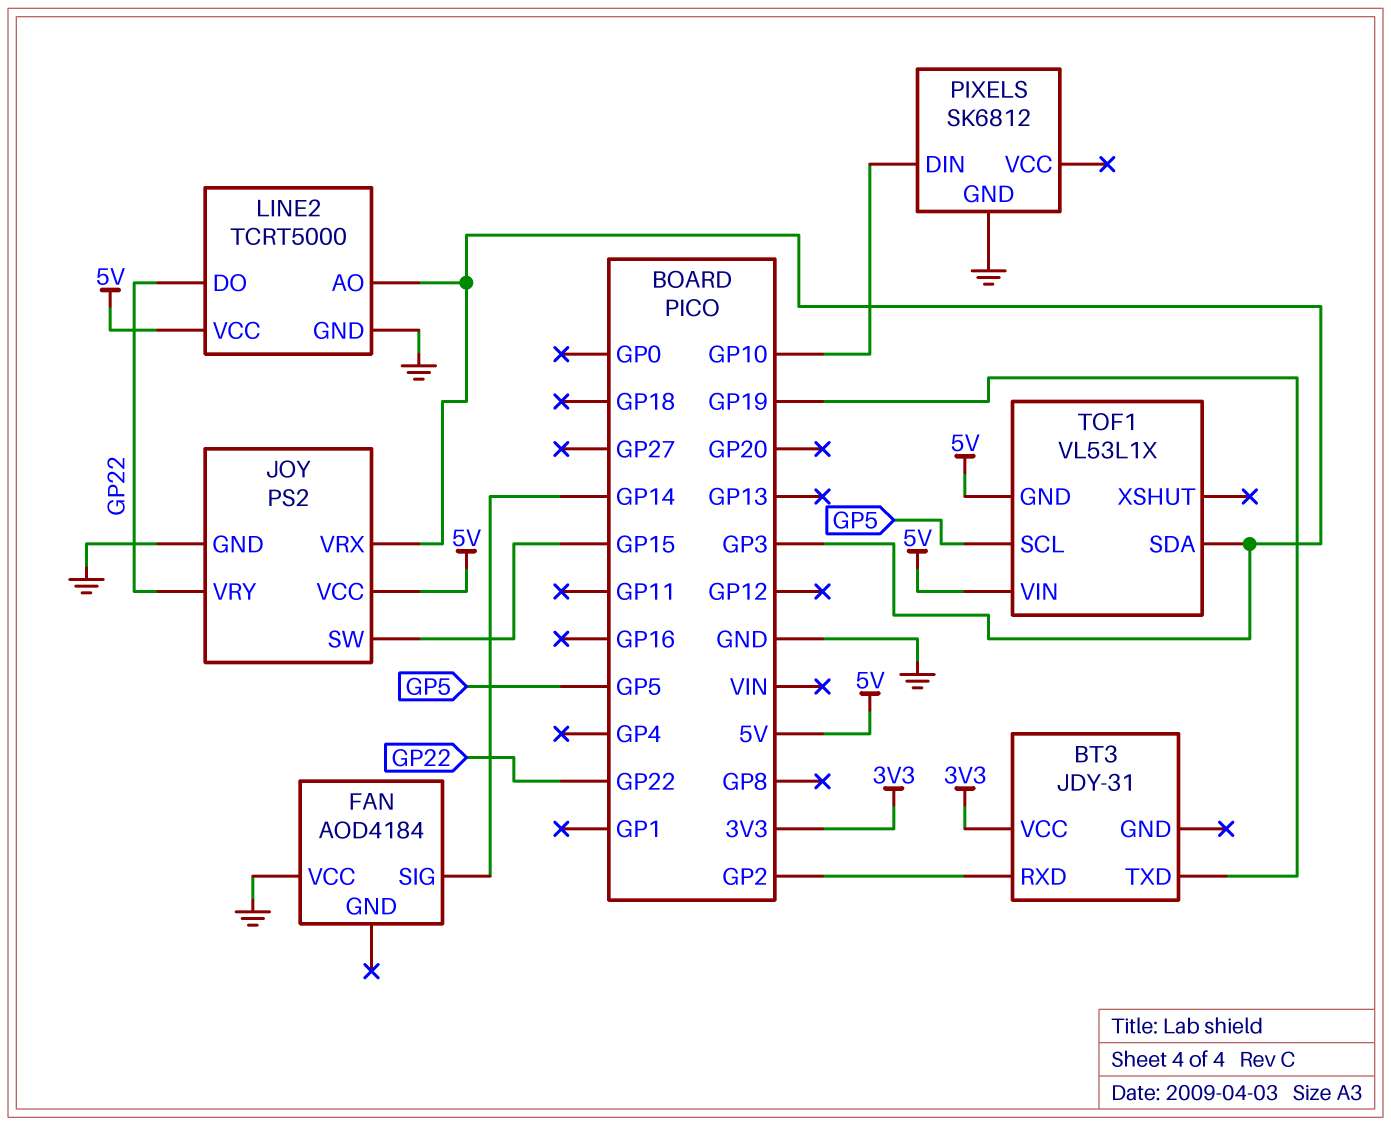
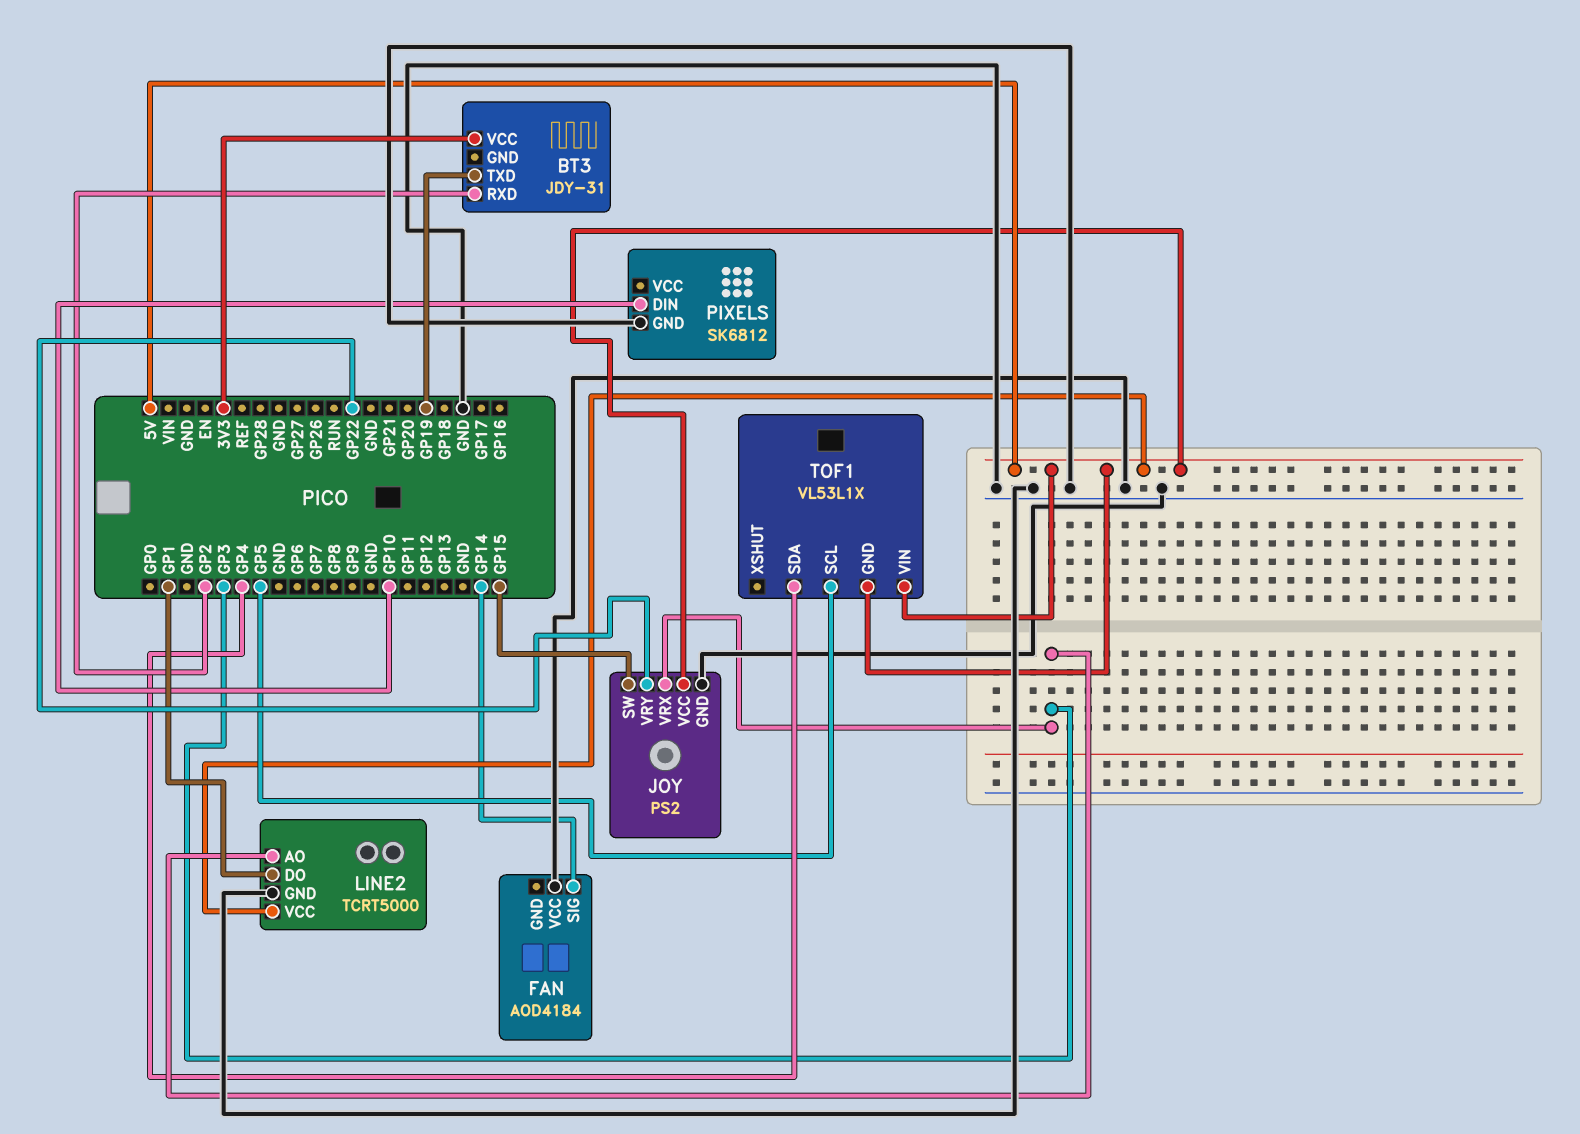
LINE2 pin DO: GP22 -> GP1
TOF1 pin SDA: GP3 -> GP4

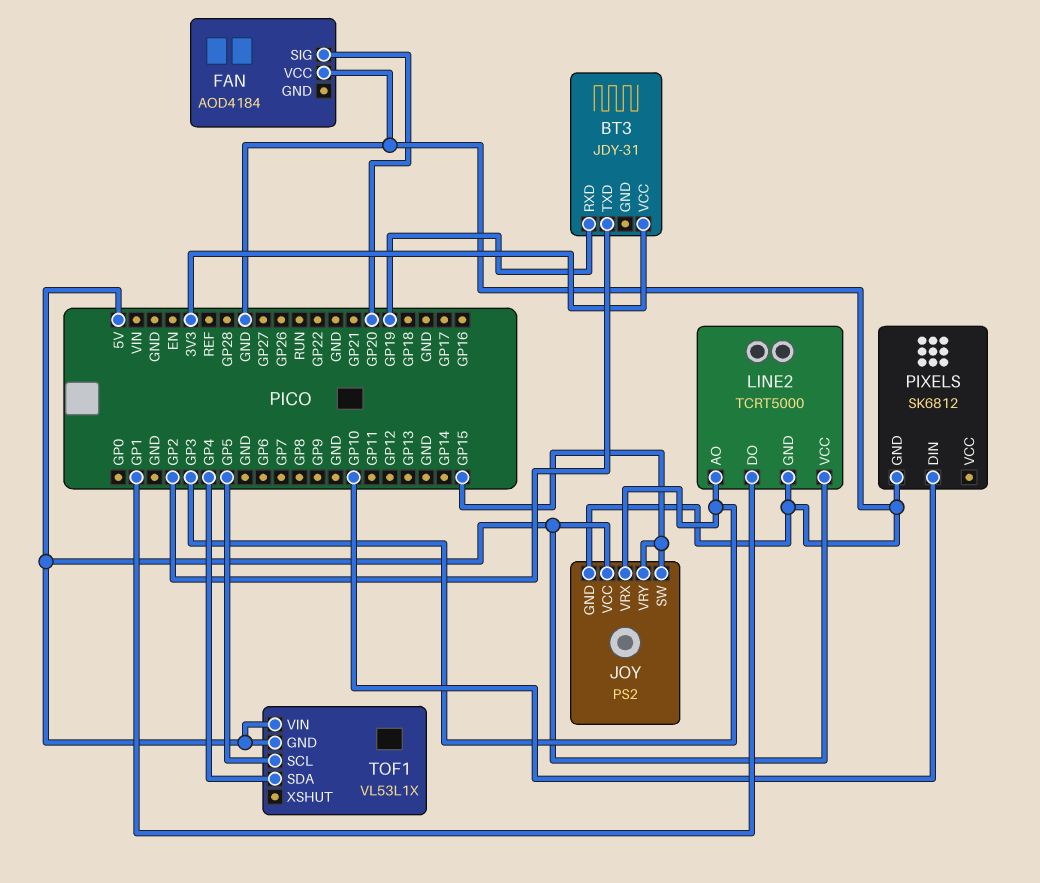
BT3 pin RXD: GP2 -> GP19
BT3 pin TXD: GP19 -> GP2
FAN pin SIG: GP14 -> GP20
JOY pin VRY: GP22 -> GP15

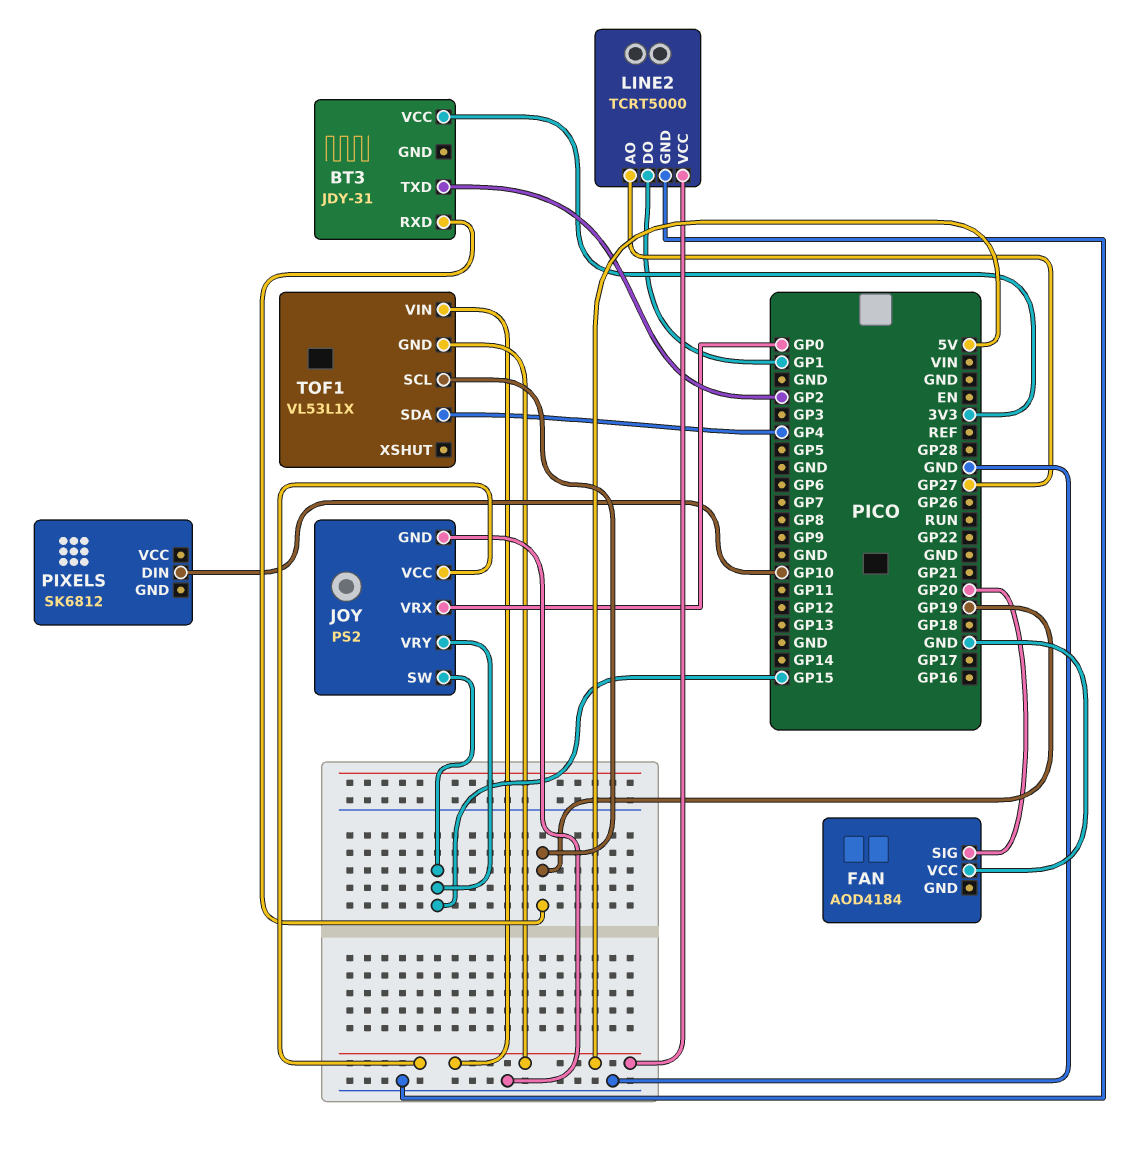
JOY pin VRX: GP3 -> GP0
LINE2 pin AO: GP3 -> GP27
PIXELS pin GND: GND -> none
TOF1 pin SCL: GP5 -> GP19

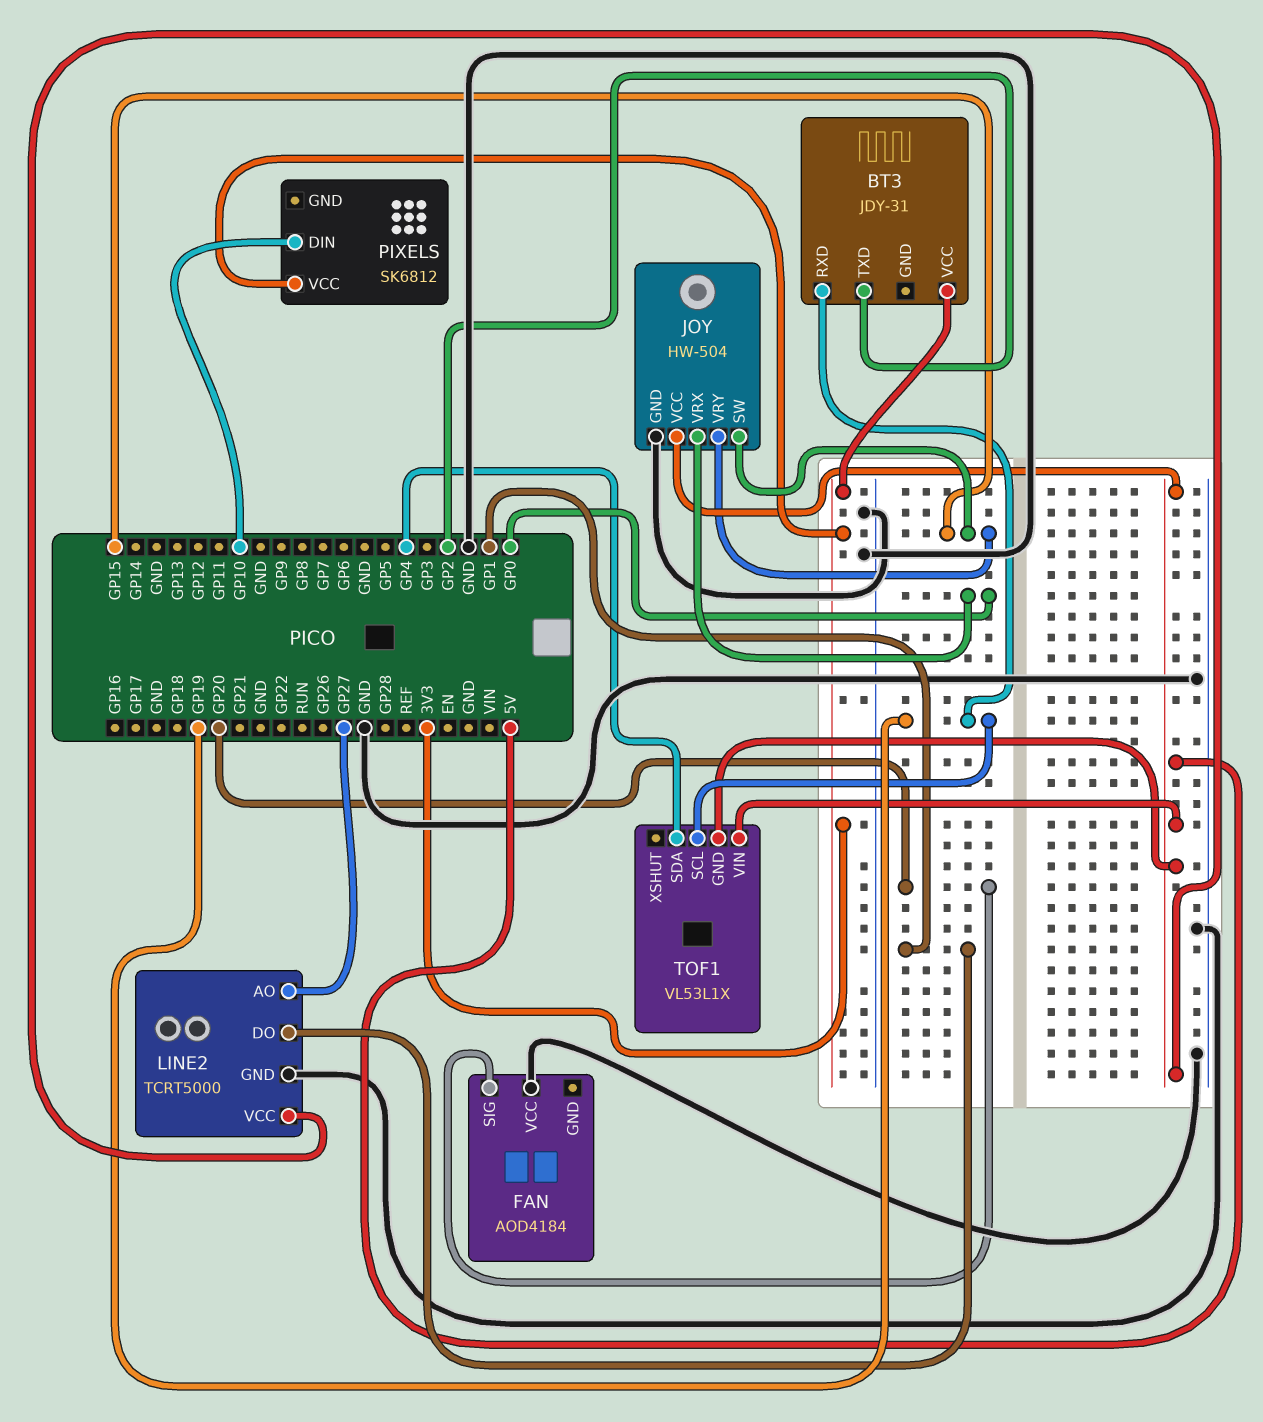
JOY: PS2 -> HW-504
PIXELS pin VCC: none -> 3V3

